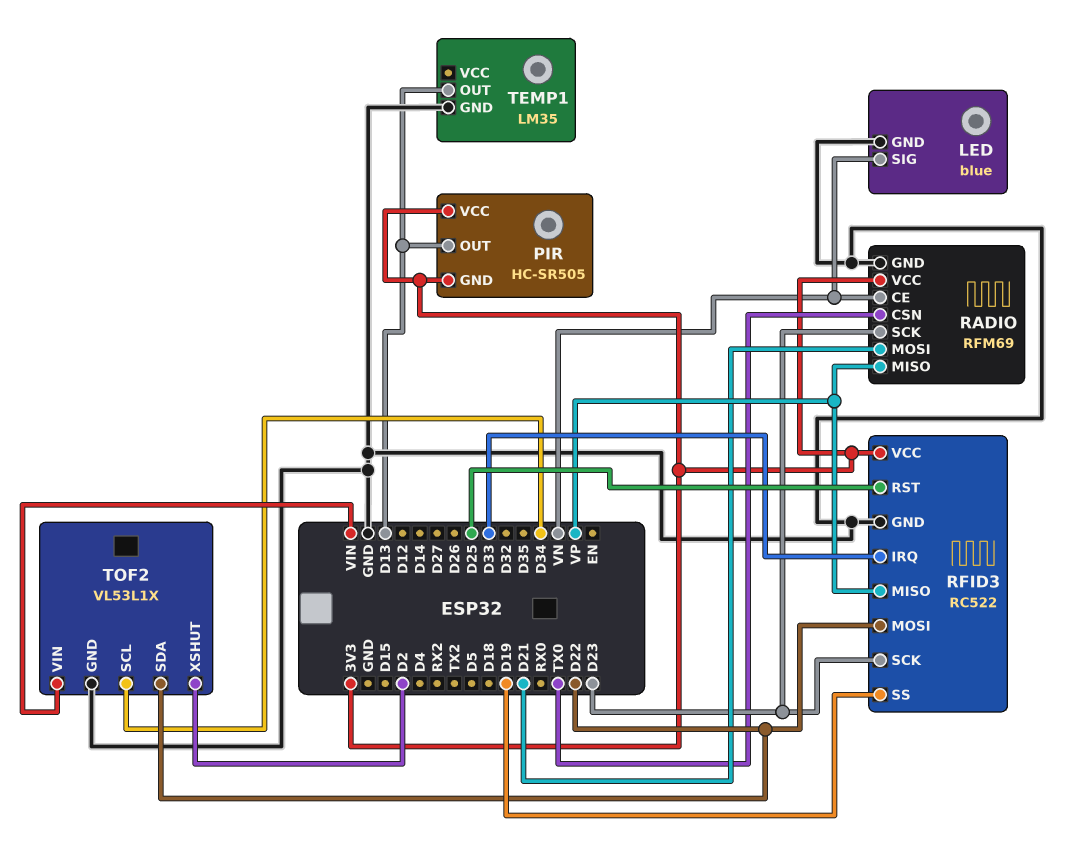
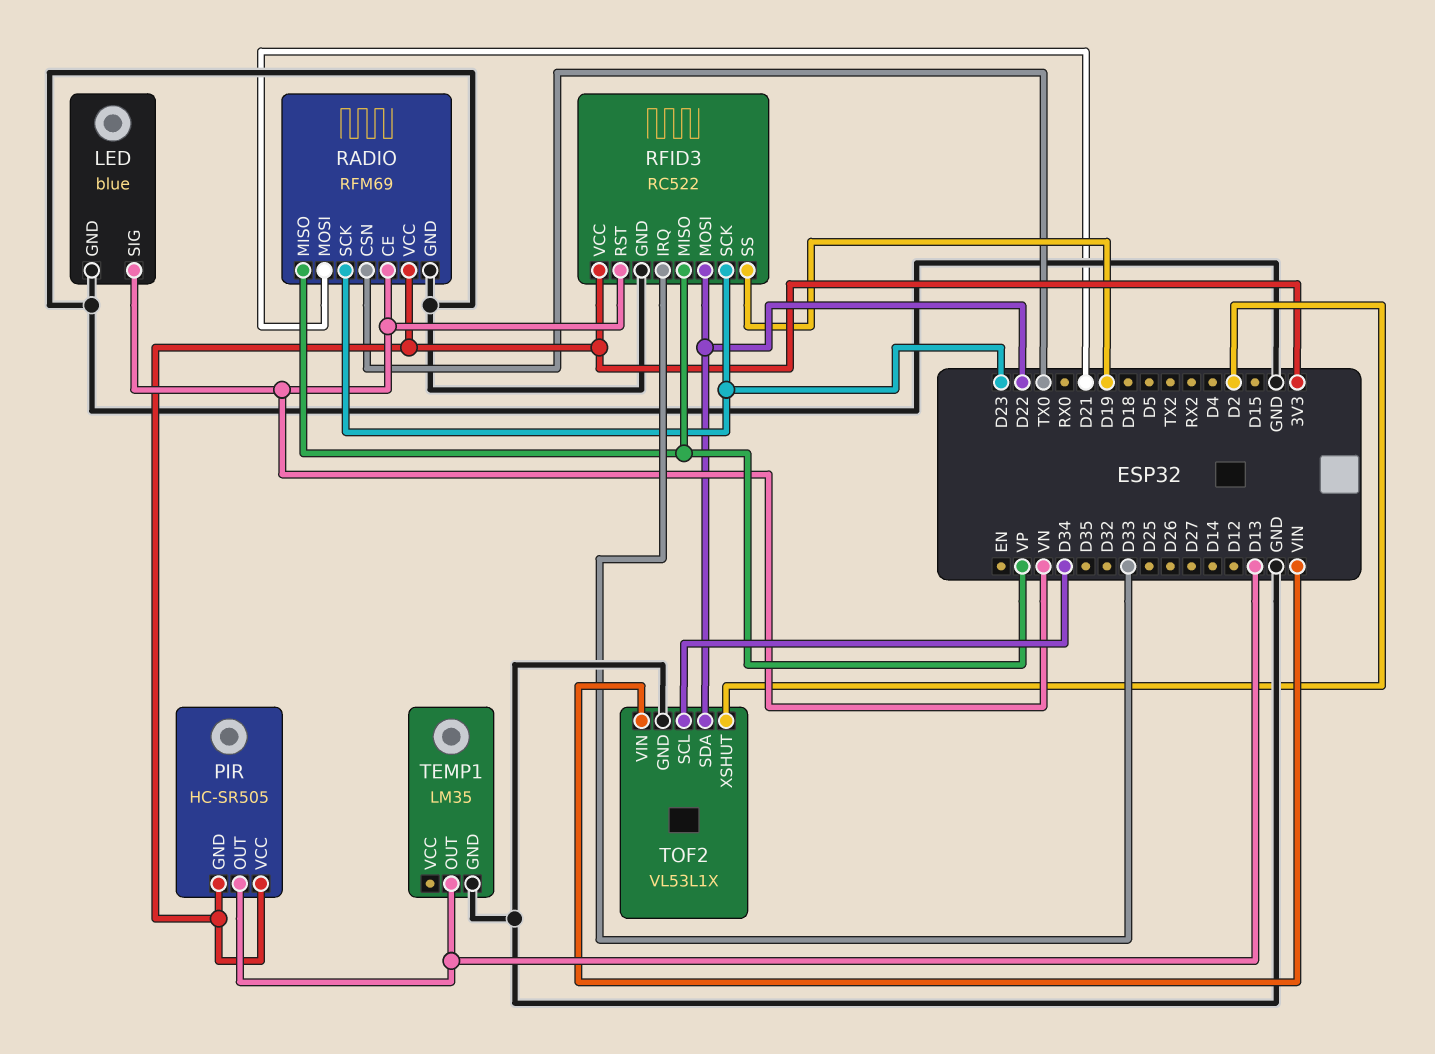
RFID3 pin RST: D25 -> VN

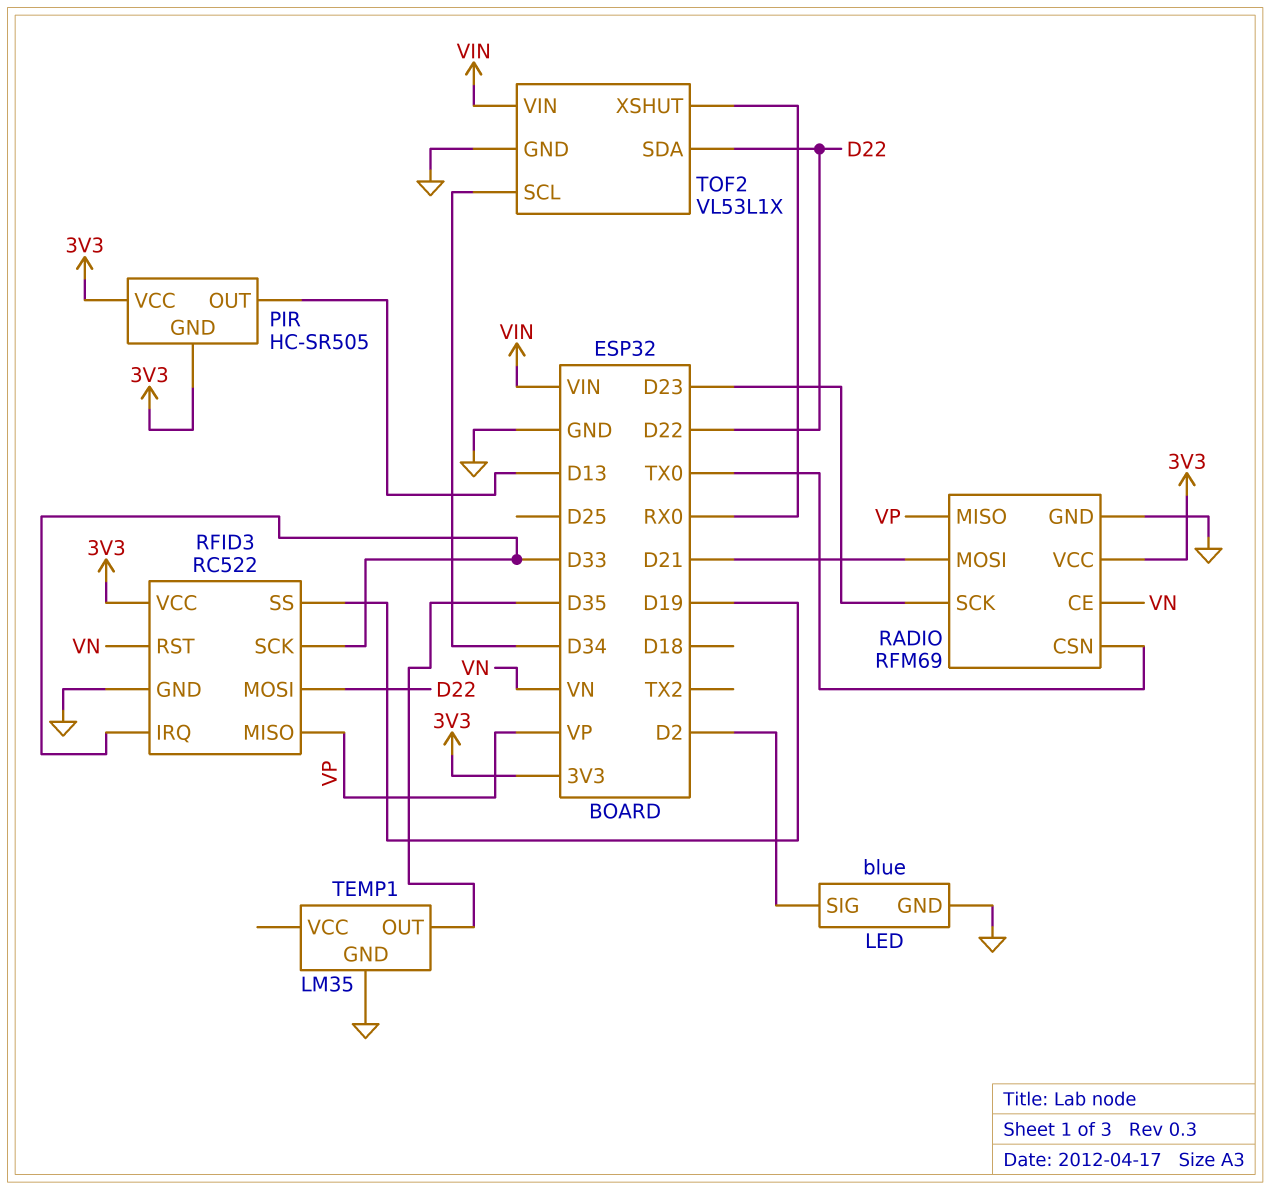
LED pin SIG: VN -> D2
RFID3 pin SCK: D23 -> D33
TEMP1 pin OUT: D13 -> D35
TOF2 pin XSHUT: D2 -> RX0

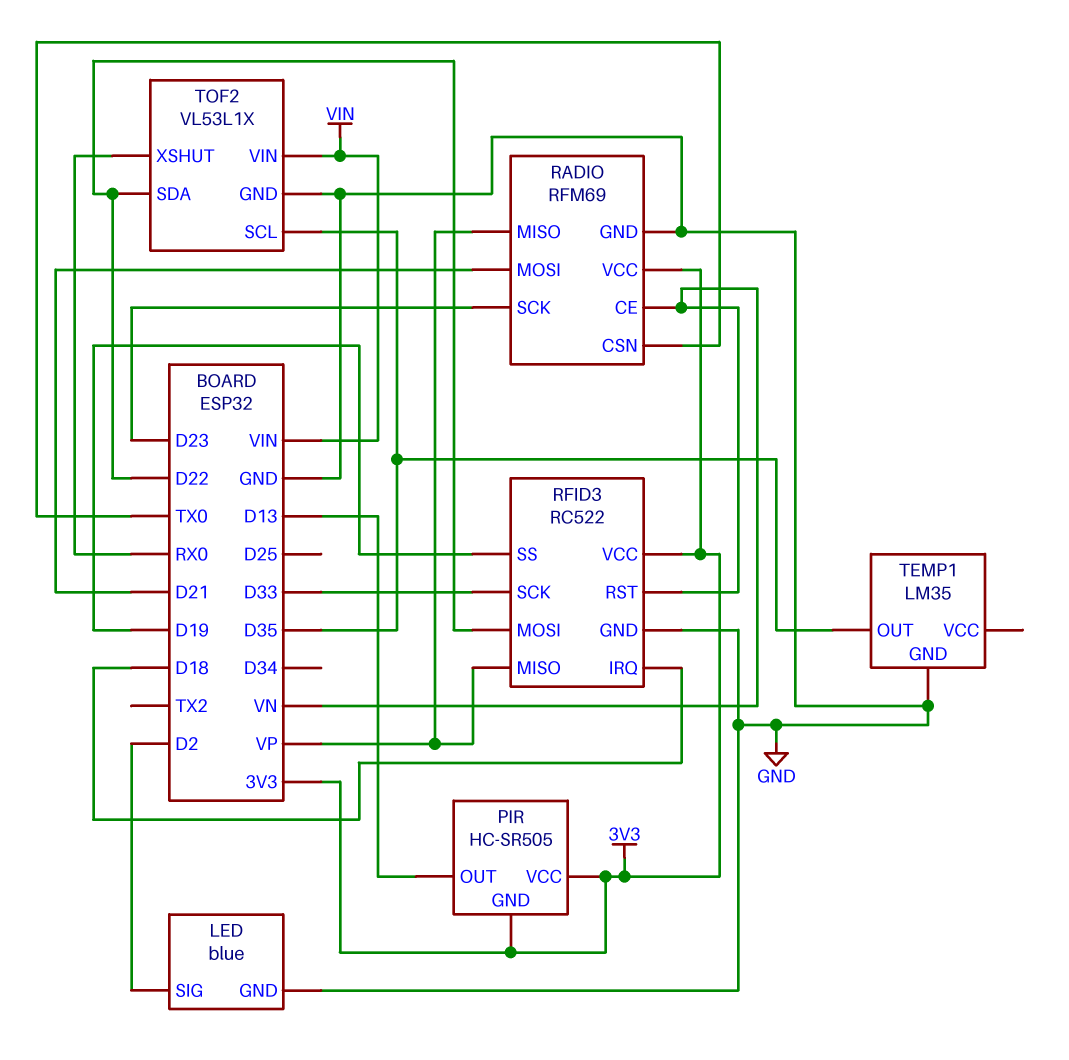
RFID3 pin IRQ: D33 -> D18
TOF2 pin SCL: D34 -> D35

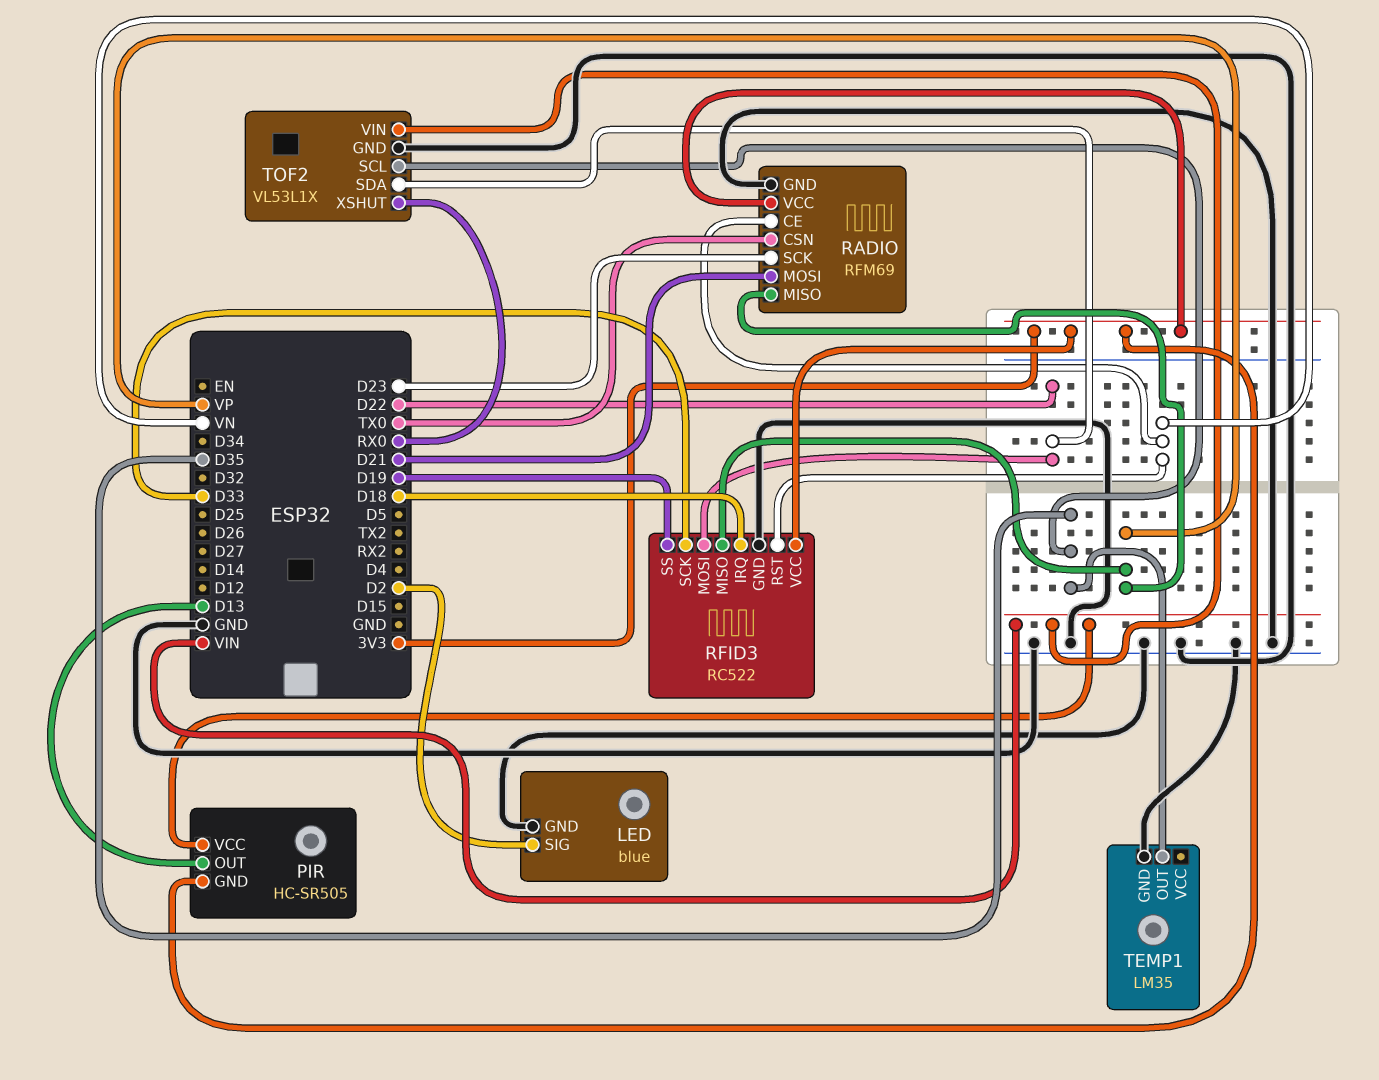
PIR pin VCC: 3V3 -> VIN

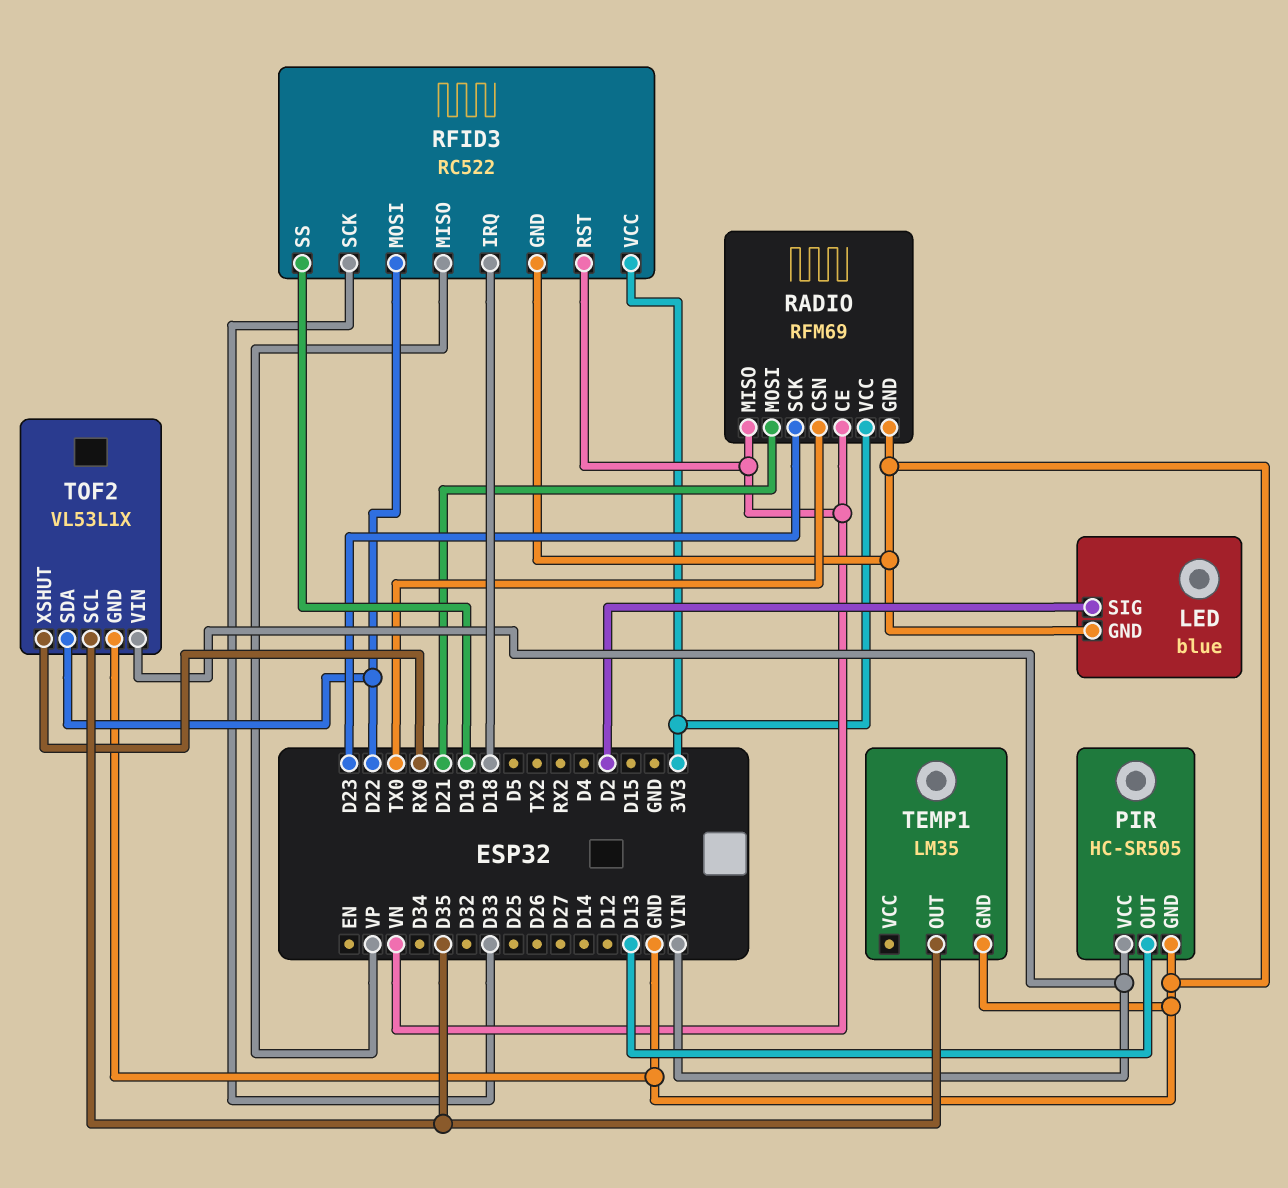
PIR pin GND: 3V3 -> GND
RADIO pin MISO: VP -> VN

